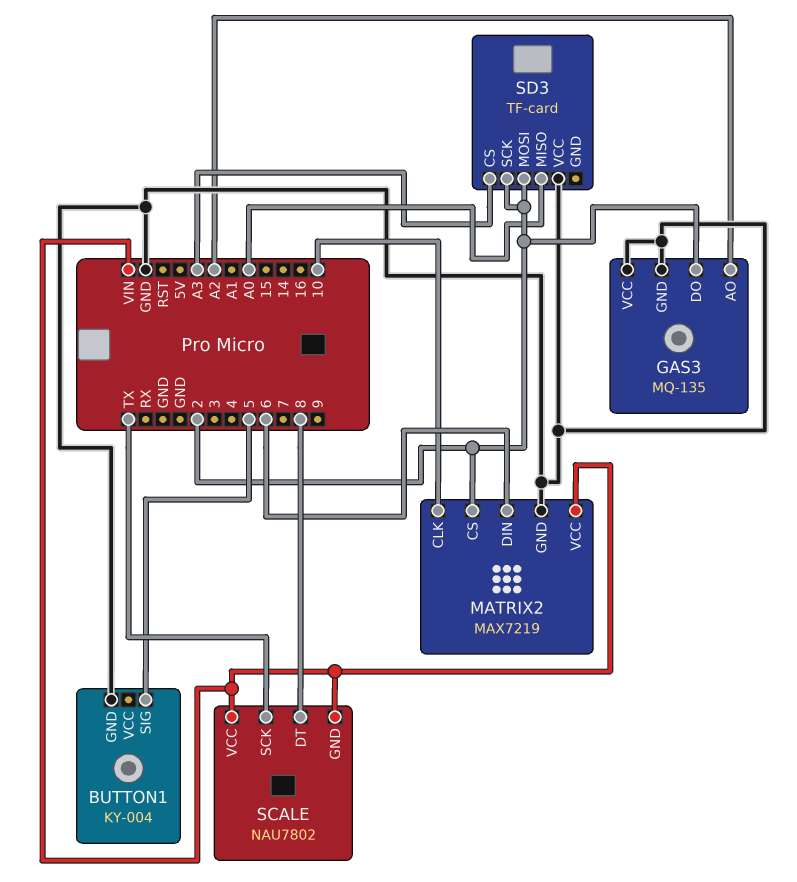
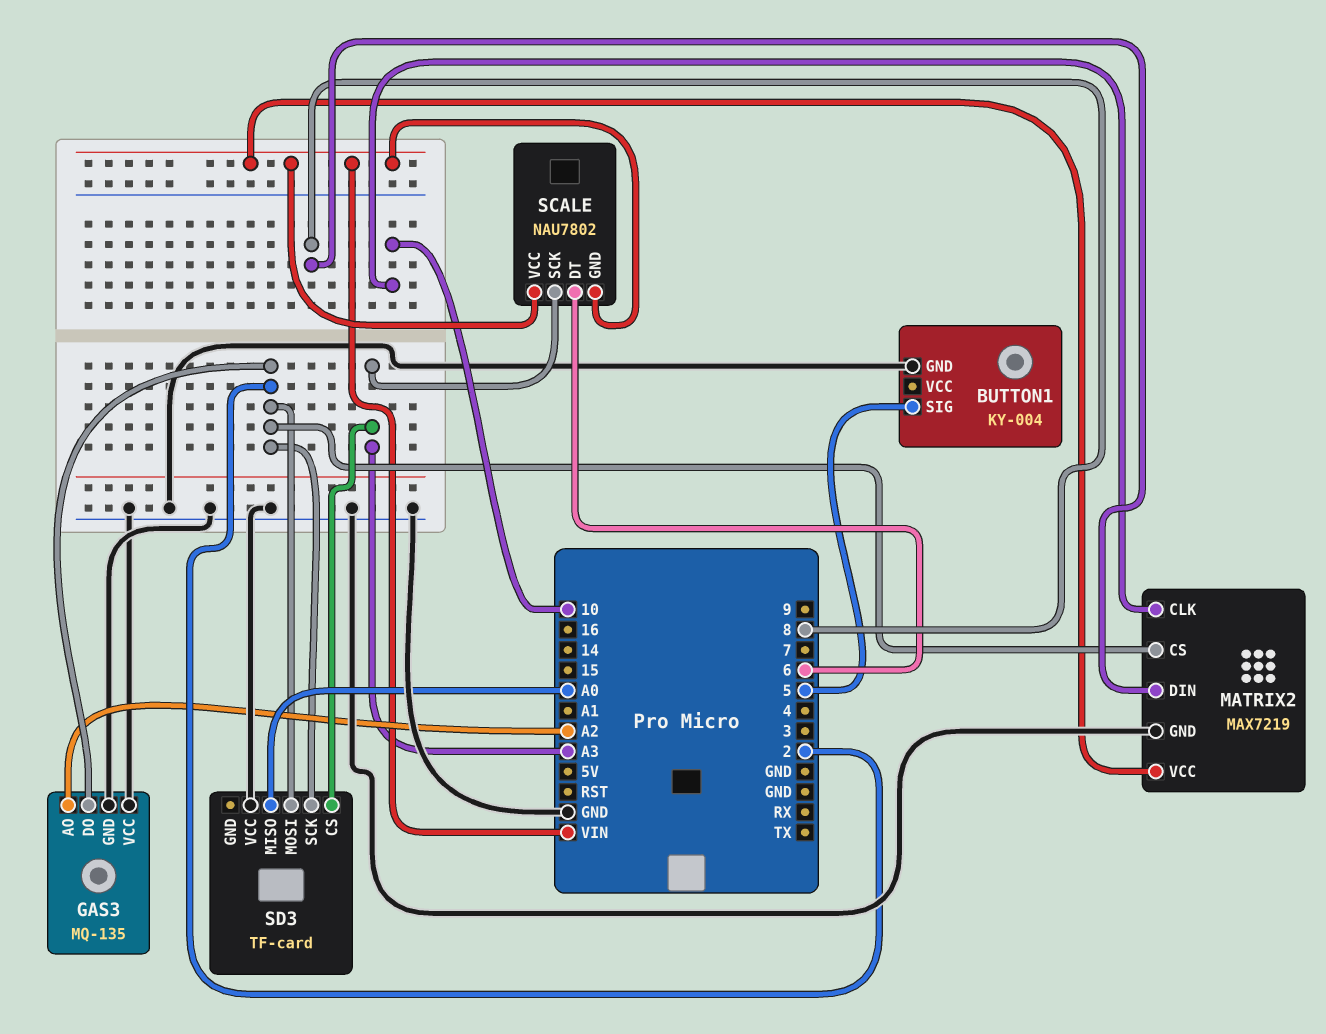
MATRIX2 pin DIN: 6 -> 8
SCALE pin DT: 8 -> 6
SCALE pin SCK: TX -> A3

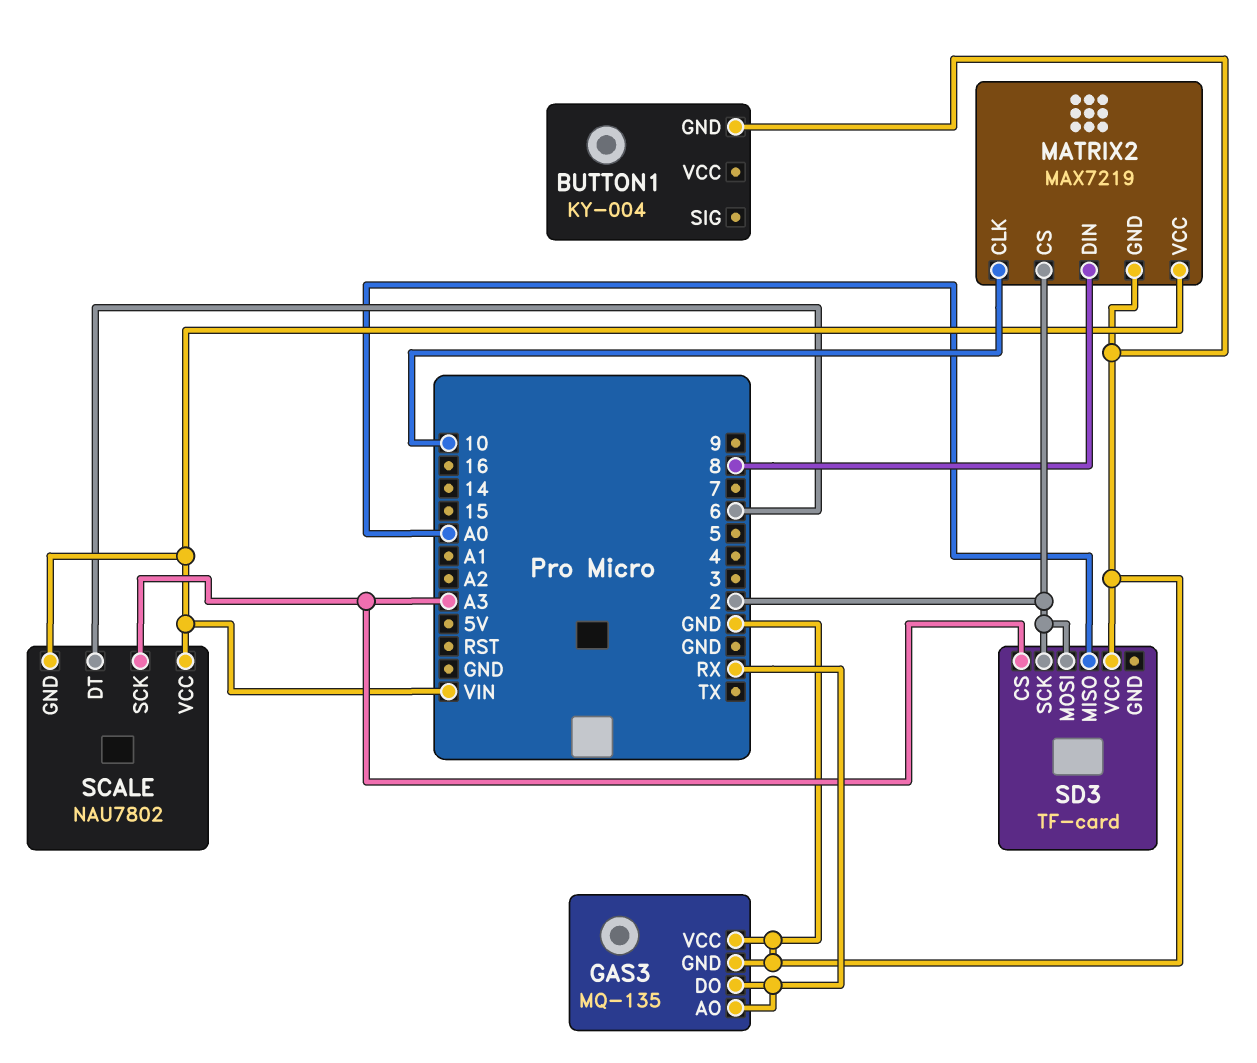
BUTTON1 pin SIG: 5 -> none
GAS3 pin AO: A2 -> RX
GAS3 pin DO: 2 -> RX

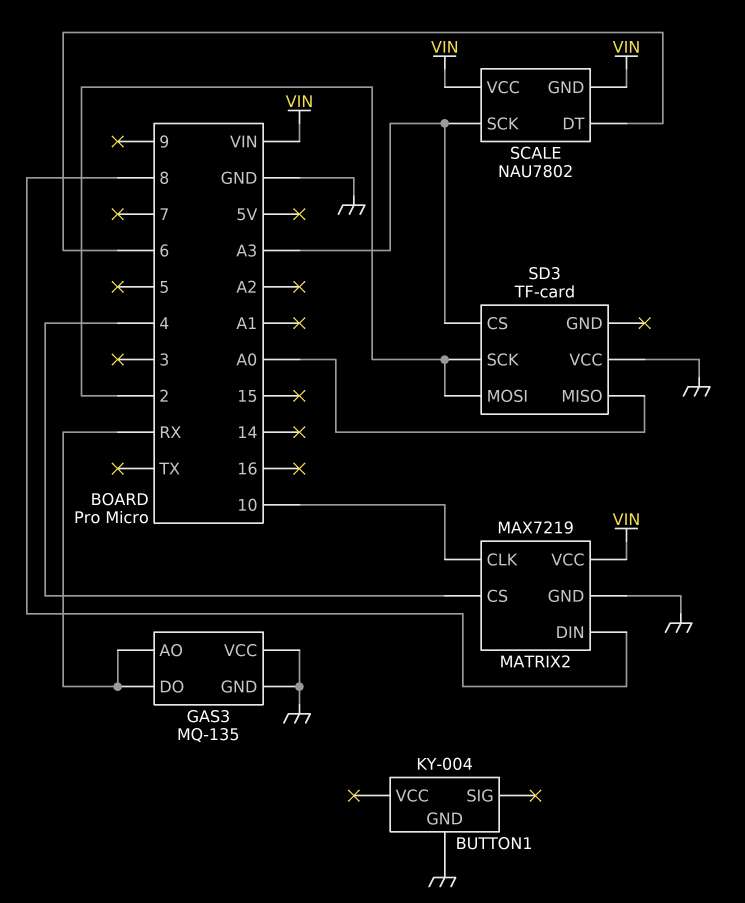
MATRIX2 pin CS: 2 -> 4

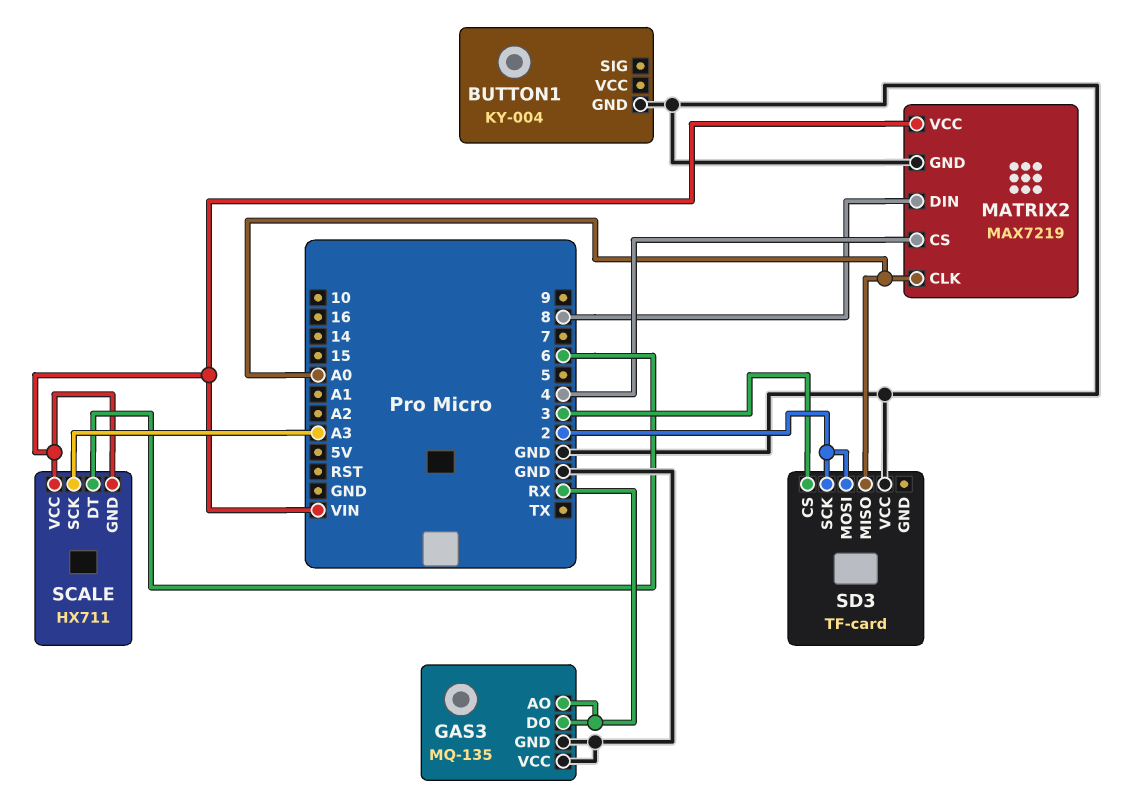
MATRIX2 pin CLK: 10 -> A0
SCALE: NAU7802 -> HX711
SD3 pin CS: A3 -> 3

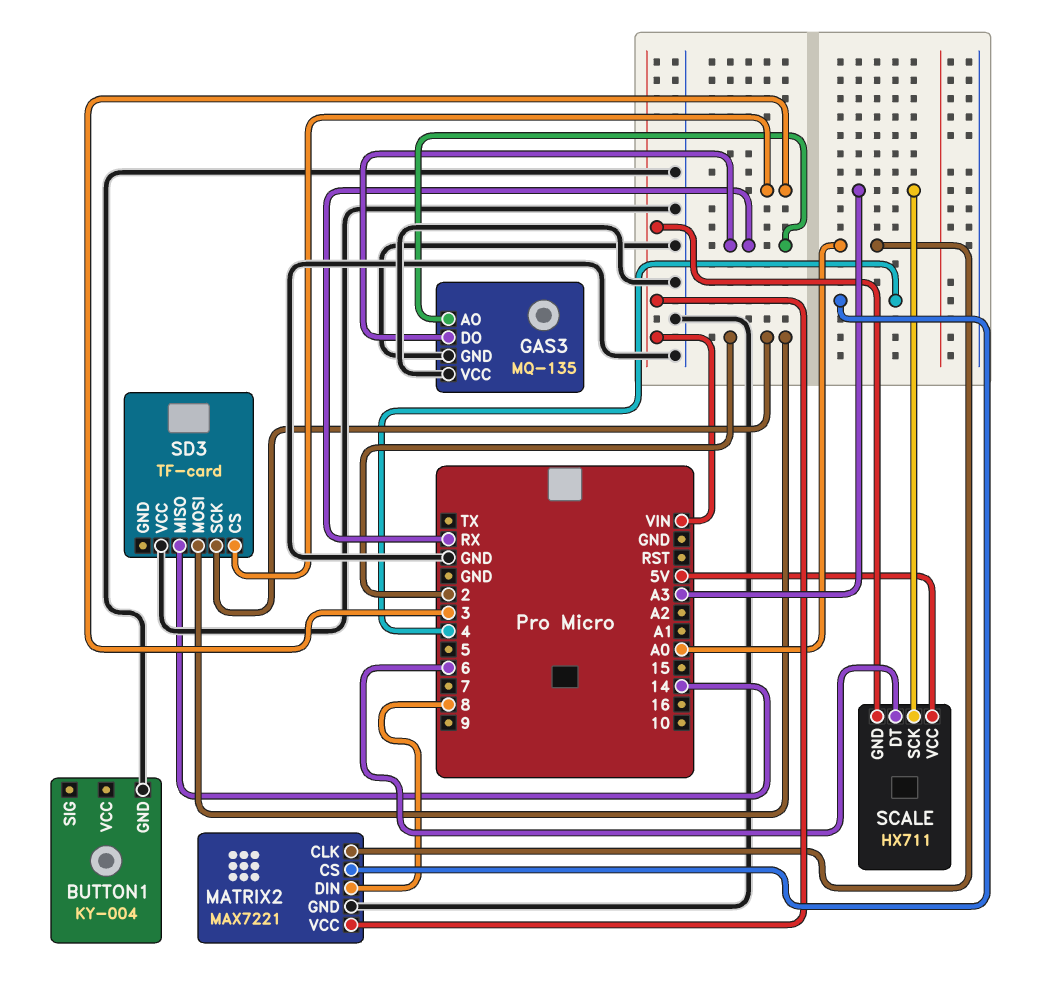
MATRIX2: MAX7219 -> MAX7221
SCALE pin VCC: VIN -> 5V
SD3 pin MISO: A0 -> 14

